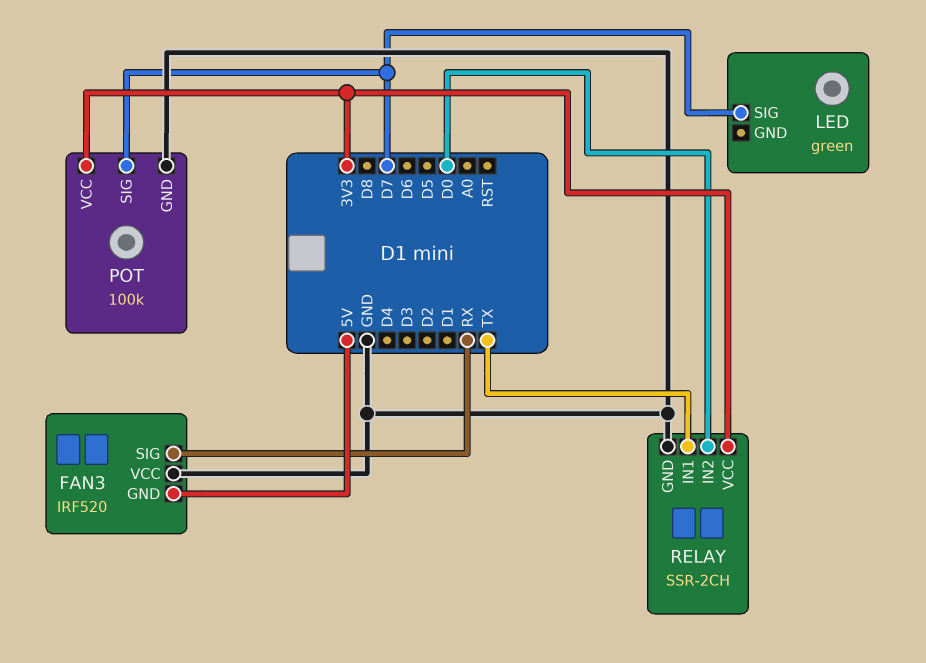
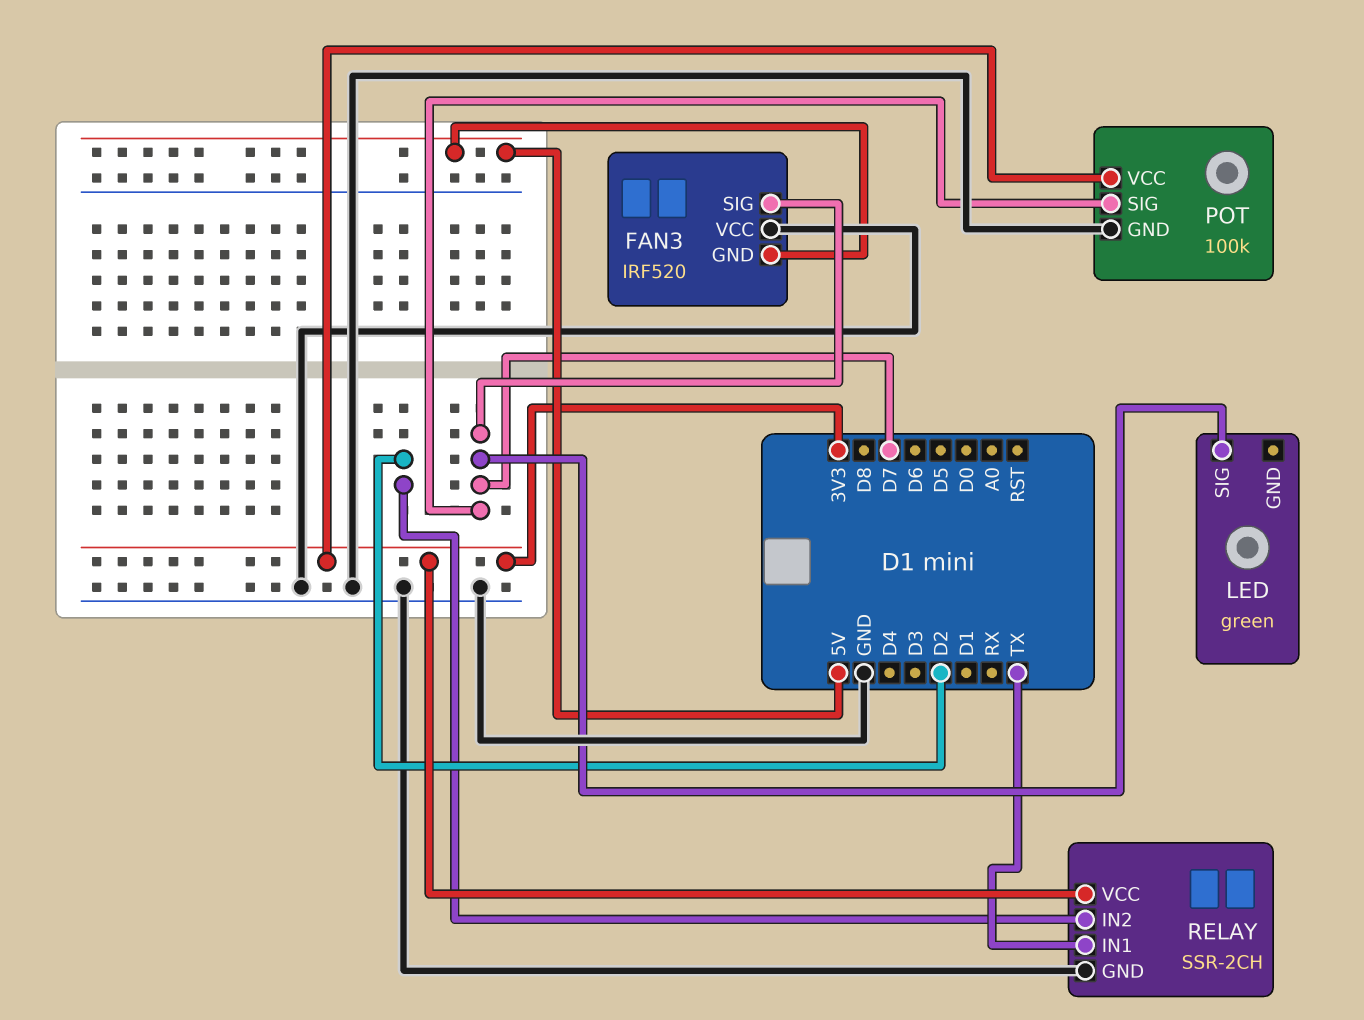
FAN3 pin SIG: RX -> D7
RELAY pin IN2: D0 -> D2

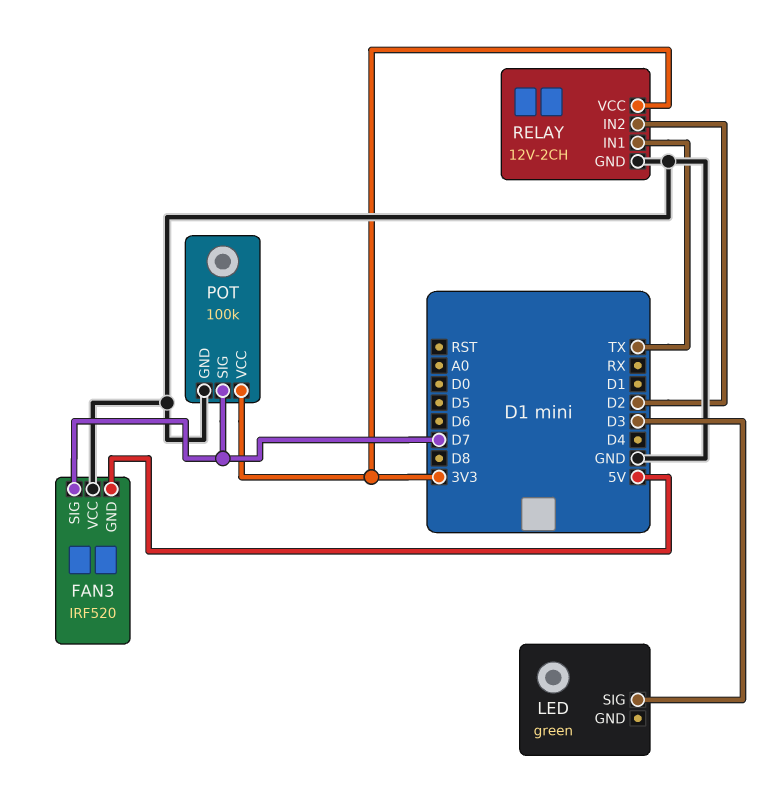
LED pin SIG: D7 -> D3
RELAY: SSR-2CH -> 12V-2CH

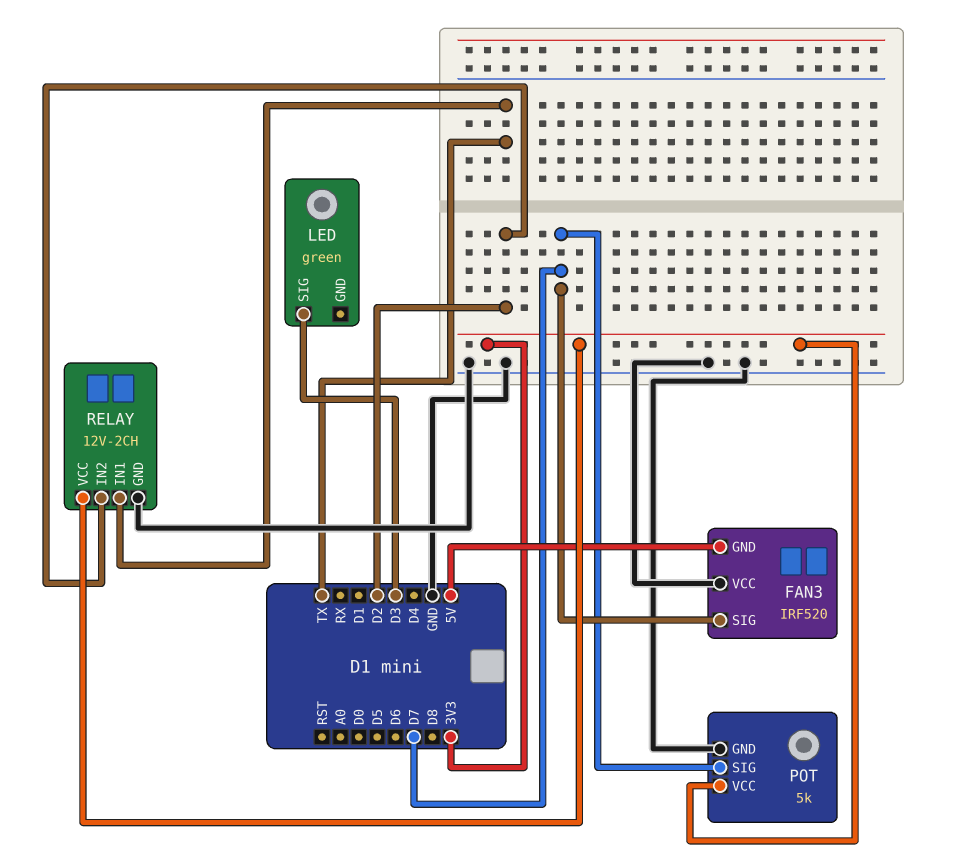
POT: 100k -> 5k

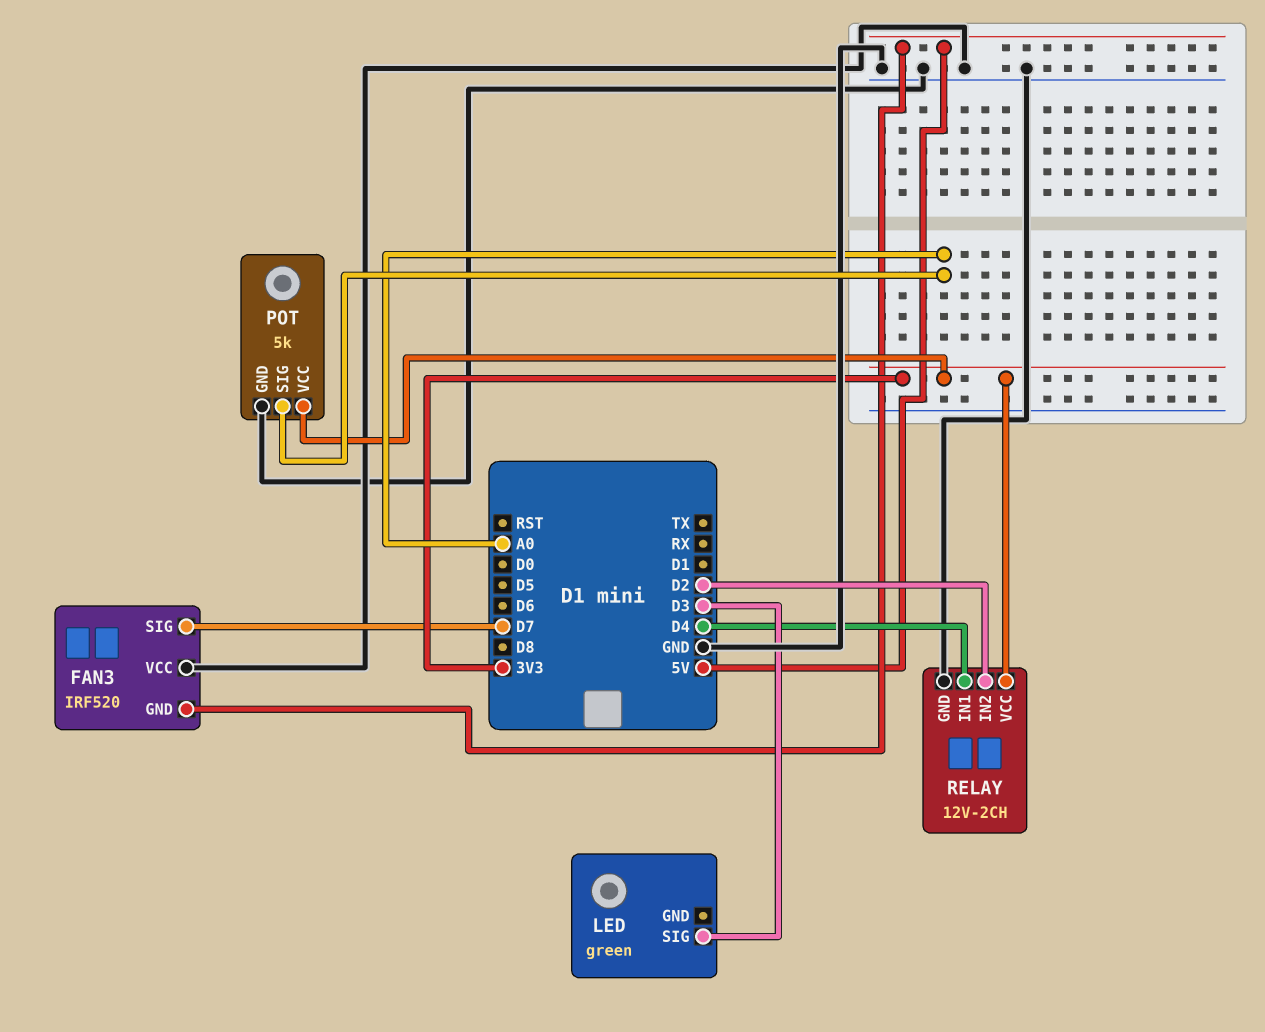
POT pin SIG: D7 -> A0
RELAY pin IN1: TX -> D4

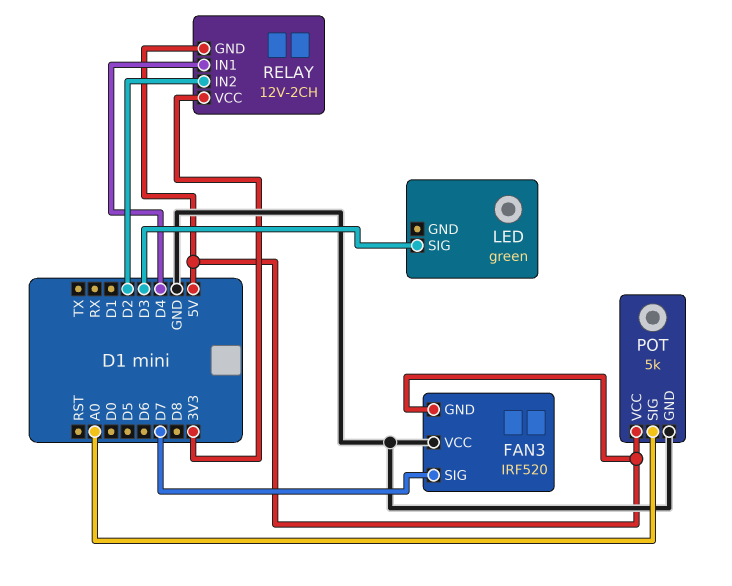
POT pin VCC: 3V3 -> 5V
RELAY pin GND: GND -> 5V

